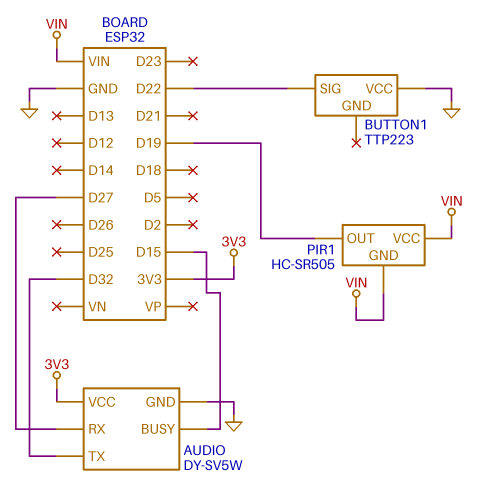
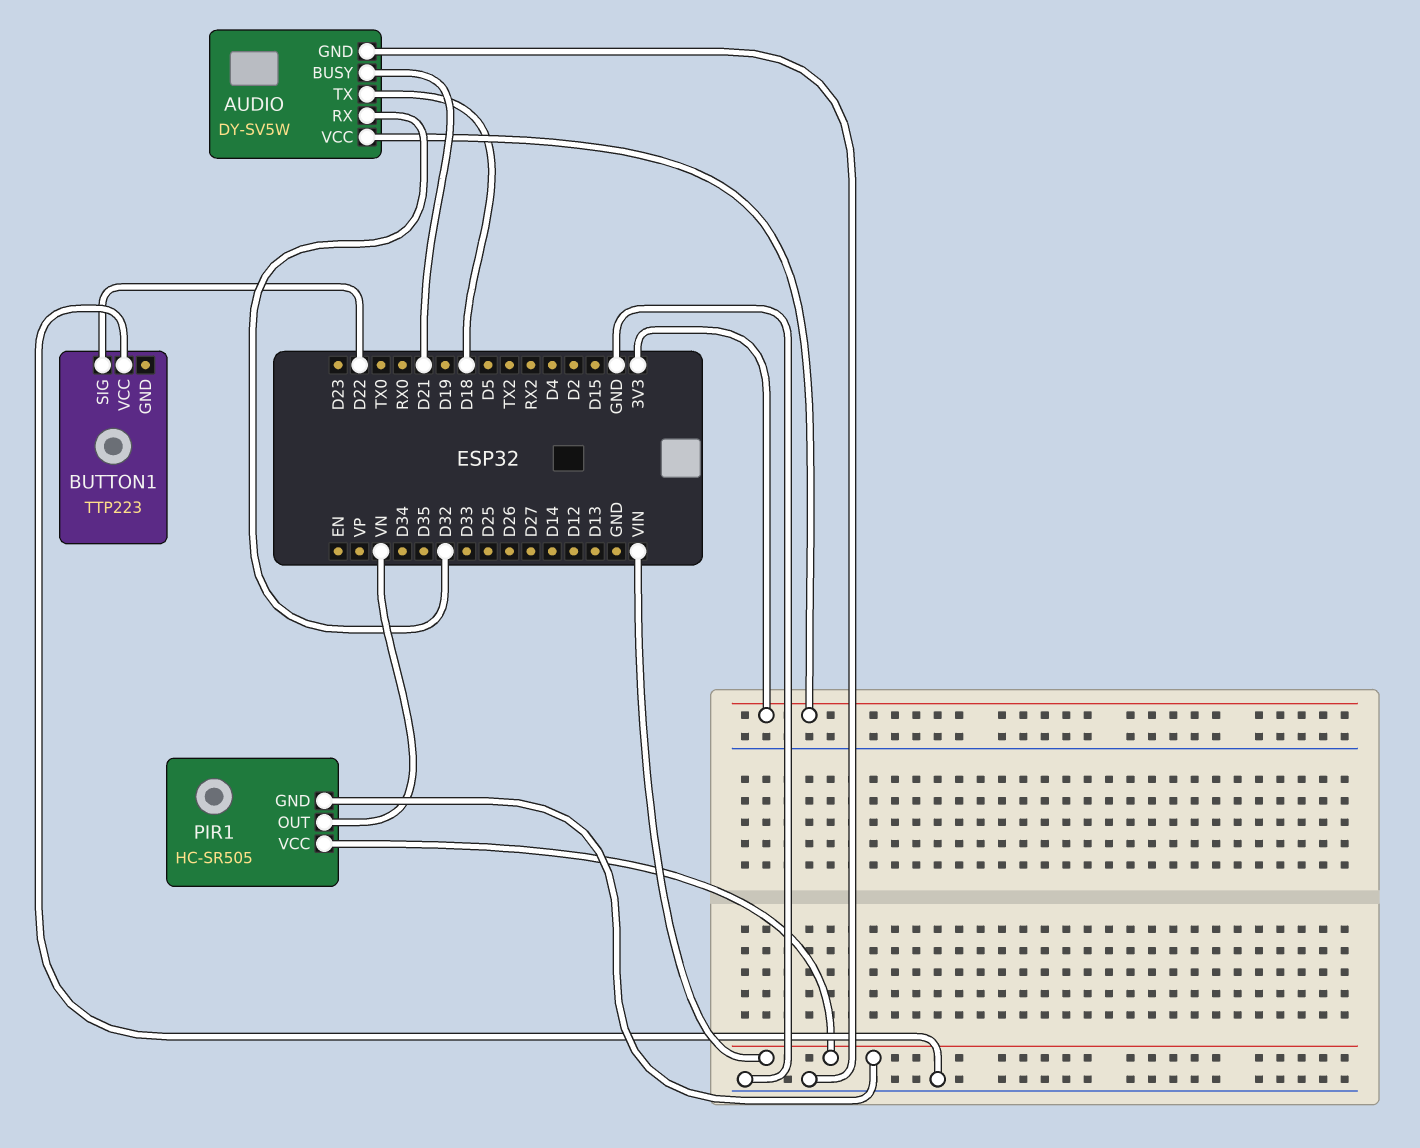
AUDIO pin BUSY: D15 -> D21
AUDIO pin RX: D27 -> D32
AUDIO pin TX: D32 -> D18
PIR1 pin OUT: D19 -> VN

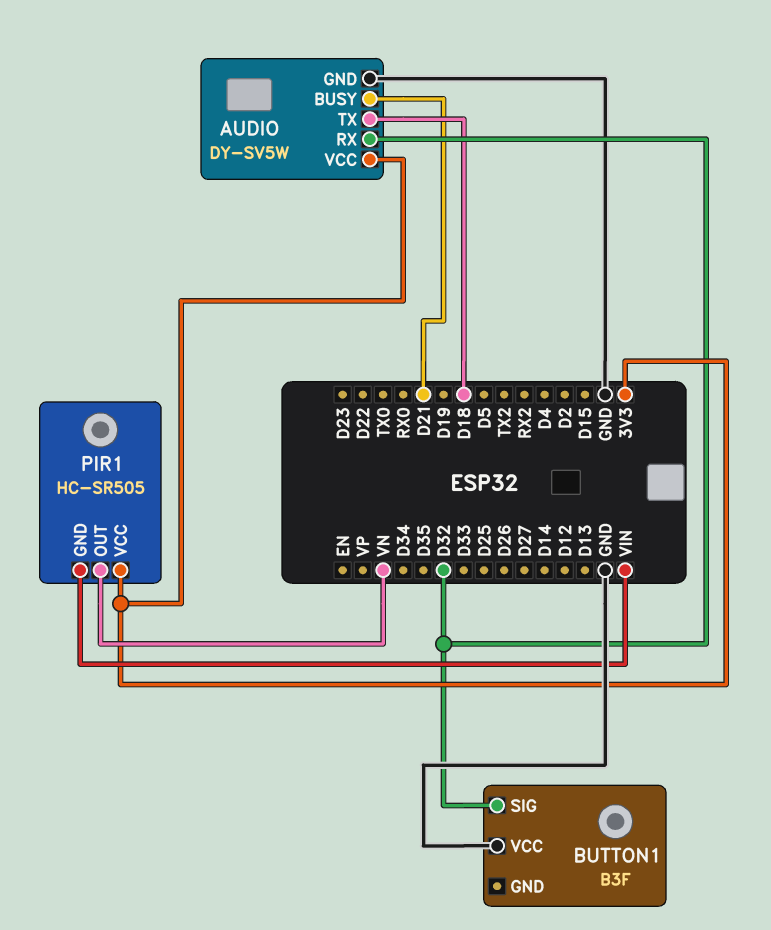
BUTTON1: TTP223 -> B3F
BUTTON1 pin SIG: D22 -> D32
PIR1 pin VCC: VIN -> 3V3

